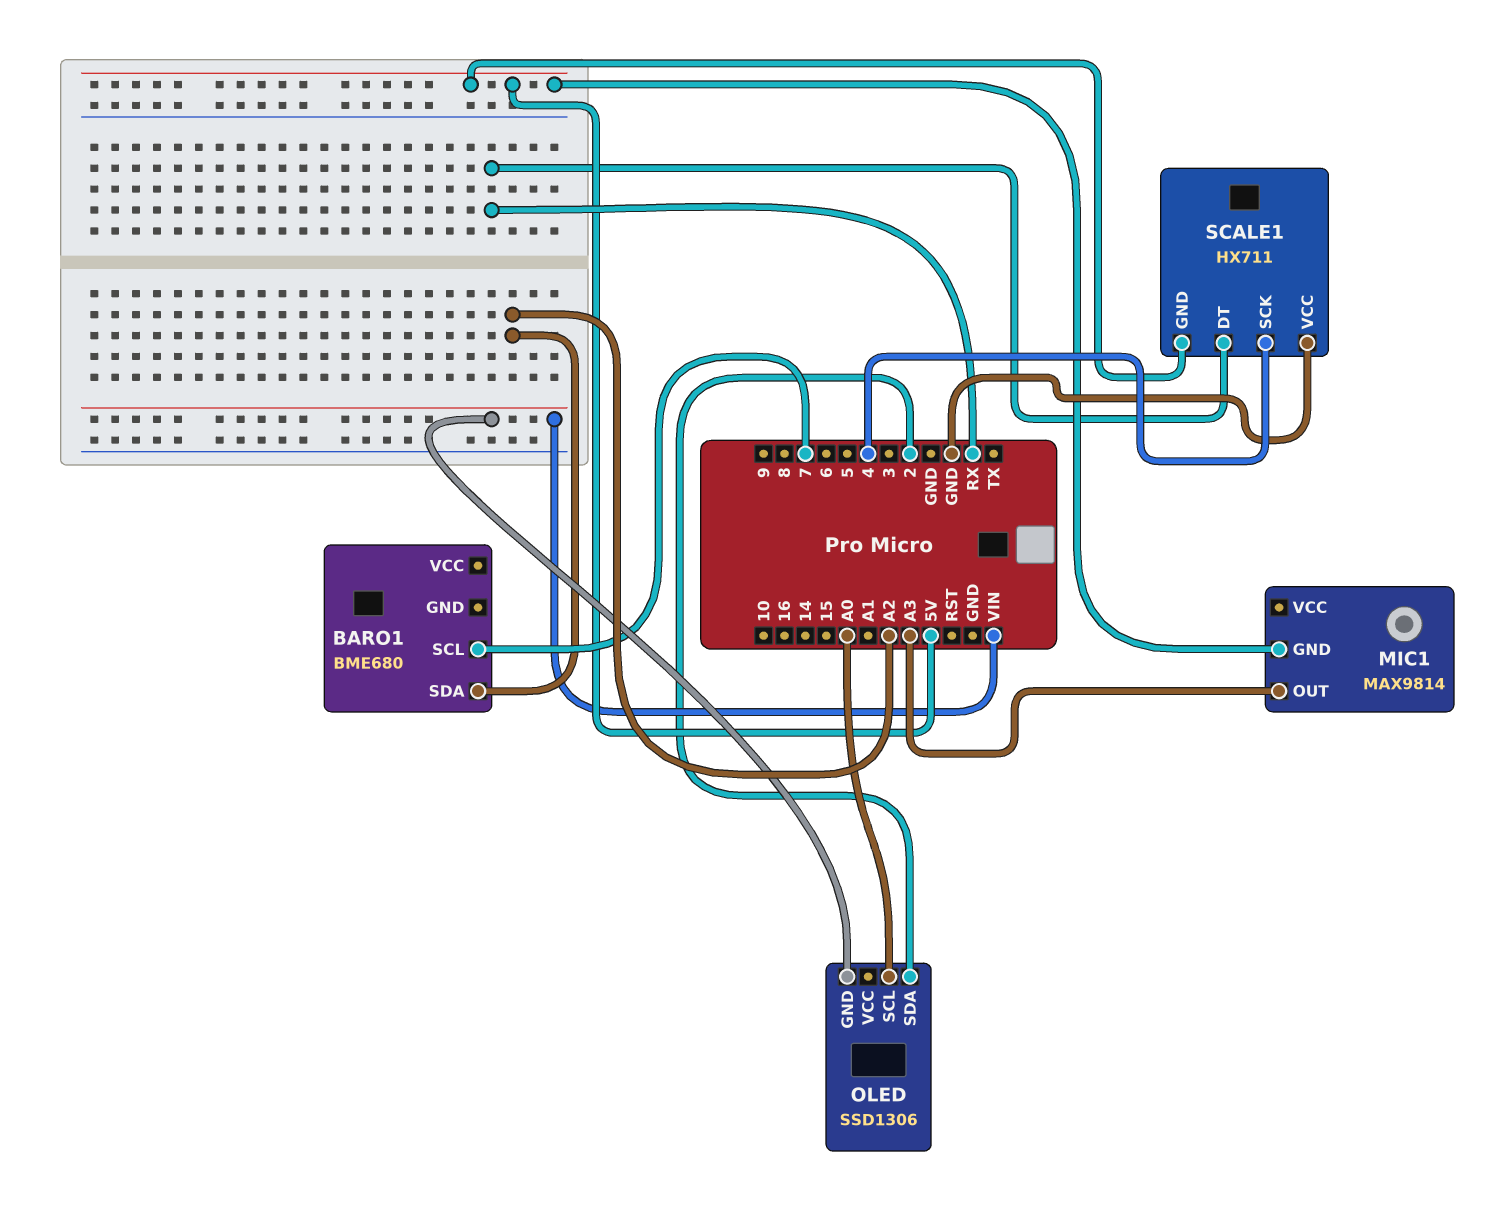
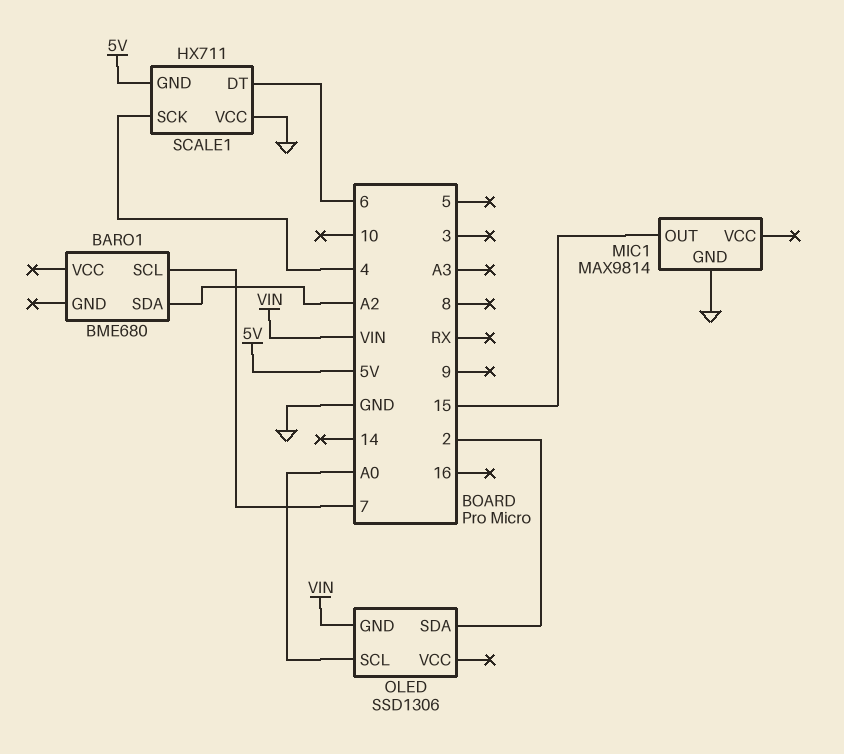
MIC1 pin GND: 5V -> GND
MIC1 pin OUT: A3 -> 15
SCALE1 pin DT: RX -> 6

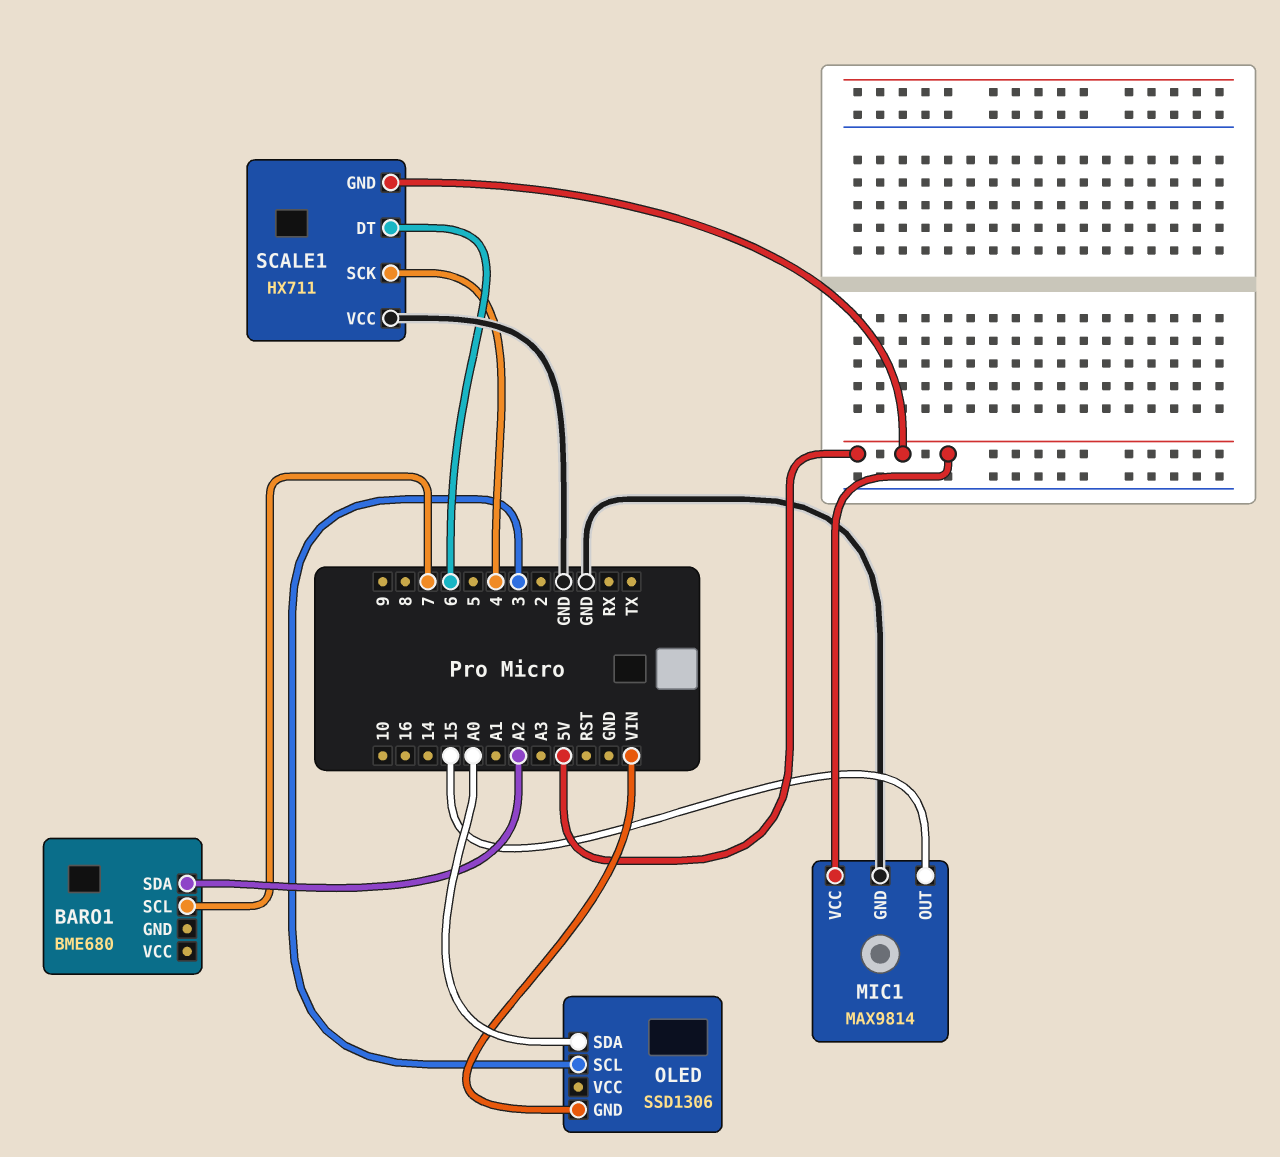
MIC1 pin VCC: none -> 5V
OLED pin SCL: A0 -> 3
OLED pin SDA: 2 -> A0

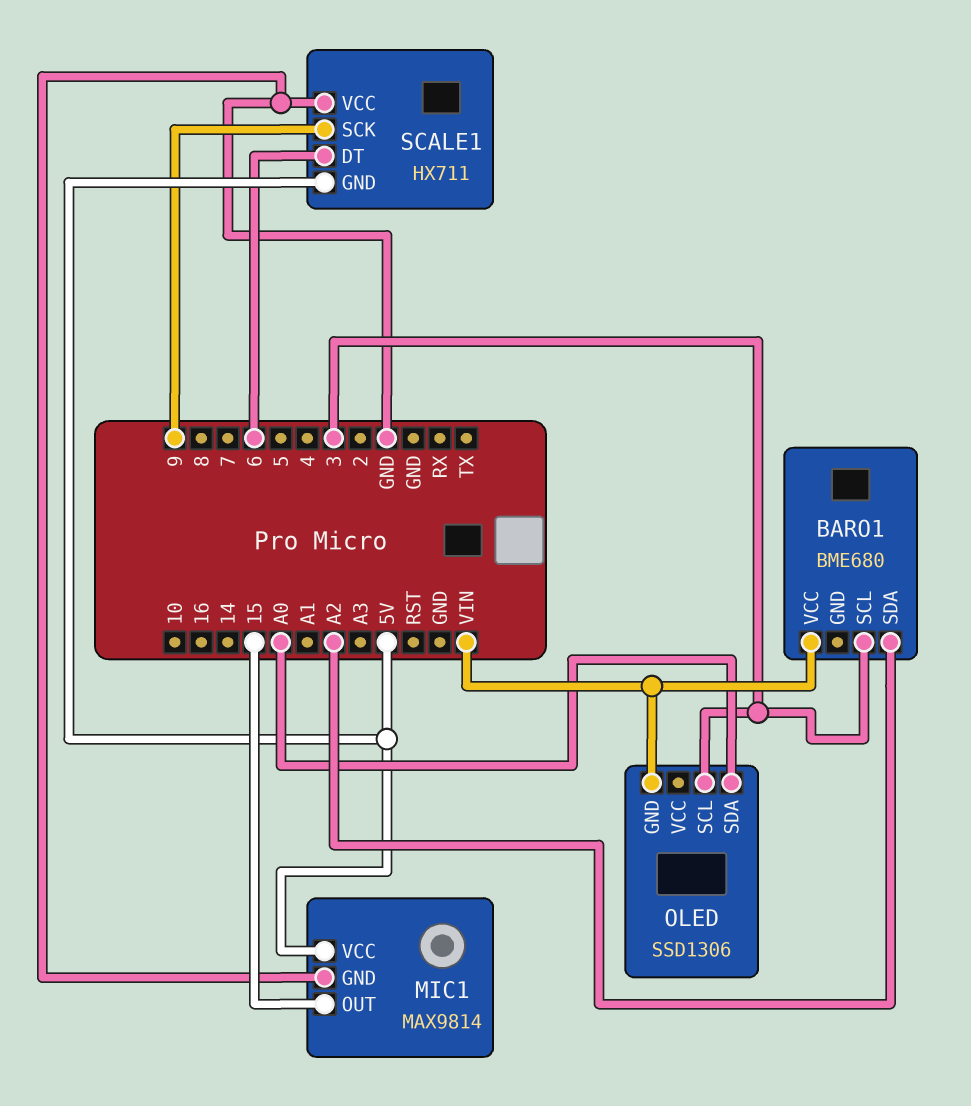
BARO1 pin SCL: 7 -> 3
BARO1 pin VCC: none -> VIN
SCALE1 pin SCK: 4 -> 9

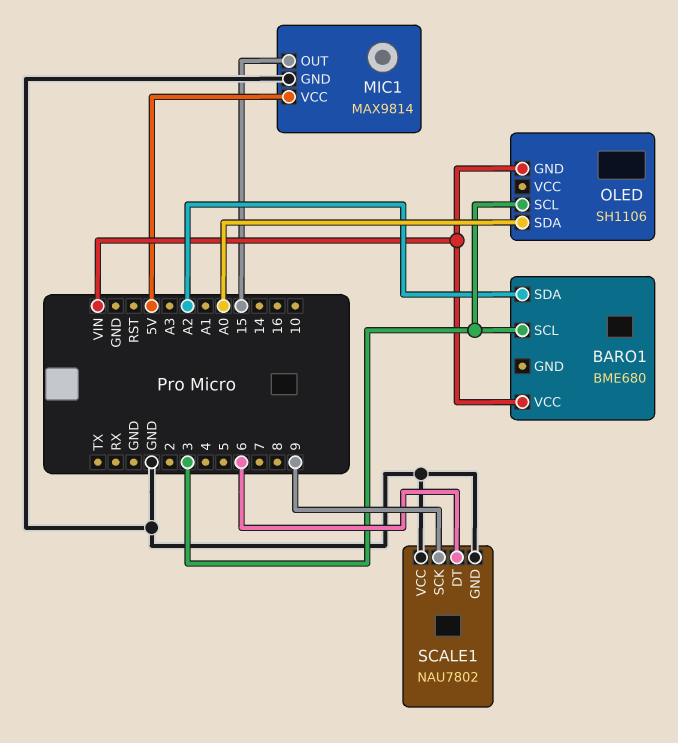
OLED: SSD1306 -> SH1106
SCALE1: HX711 -> NAU7802
SCALE1 pin GND: 5V -> GND

